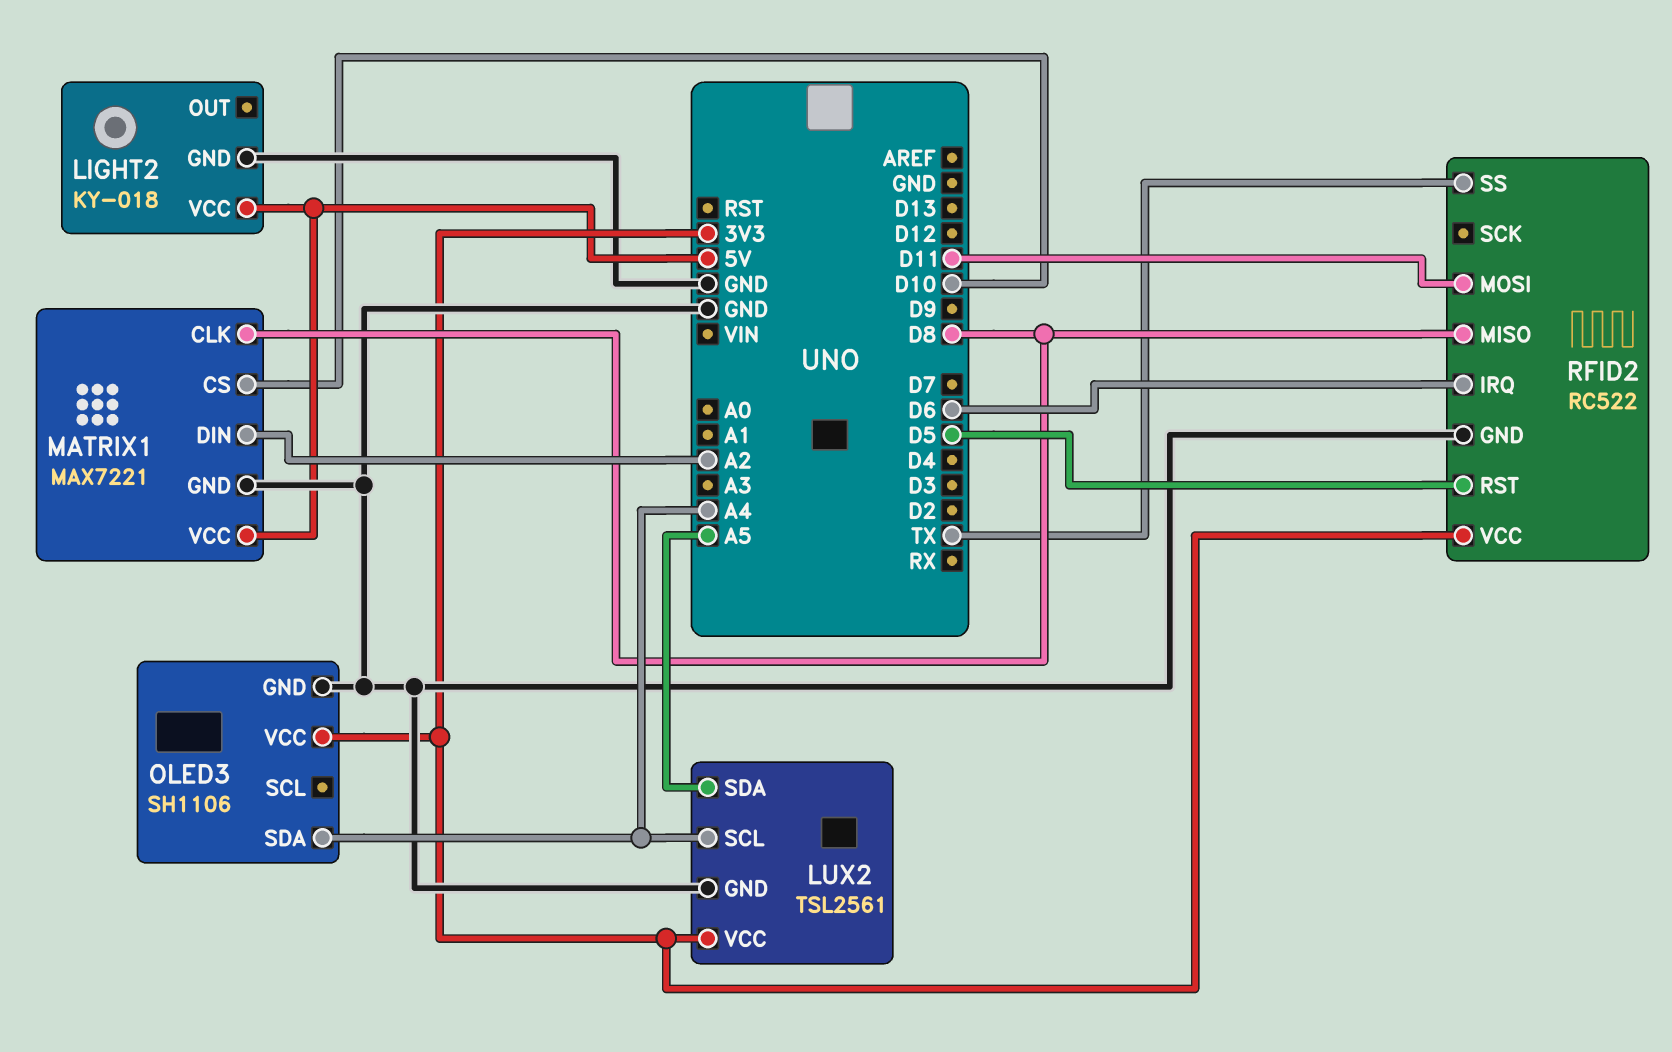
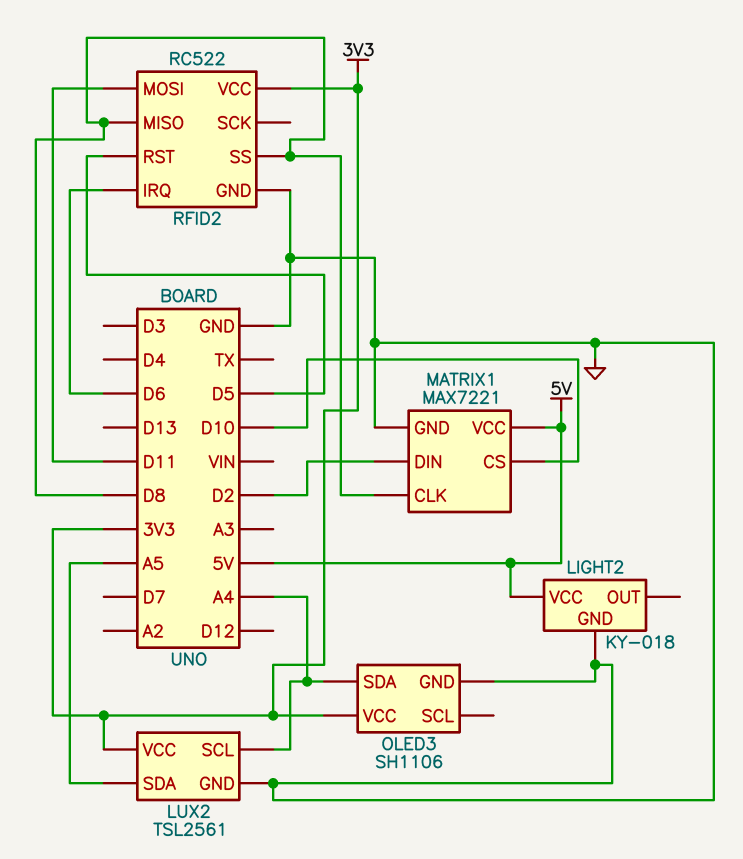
MATRIX1 pin DIN: A2 -> D2
RFID2 pin SS: TX -> D8

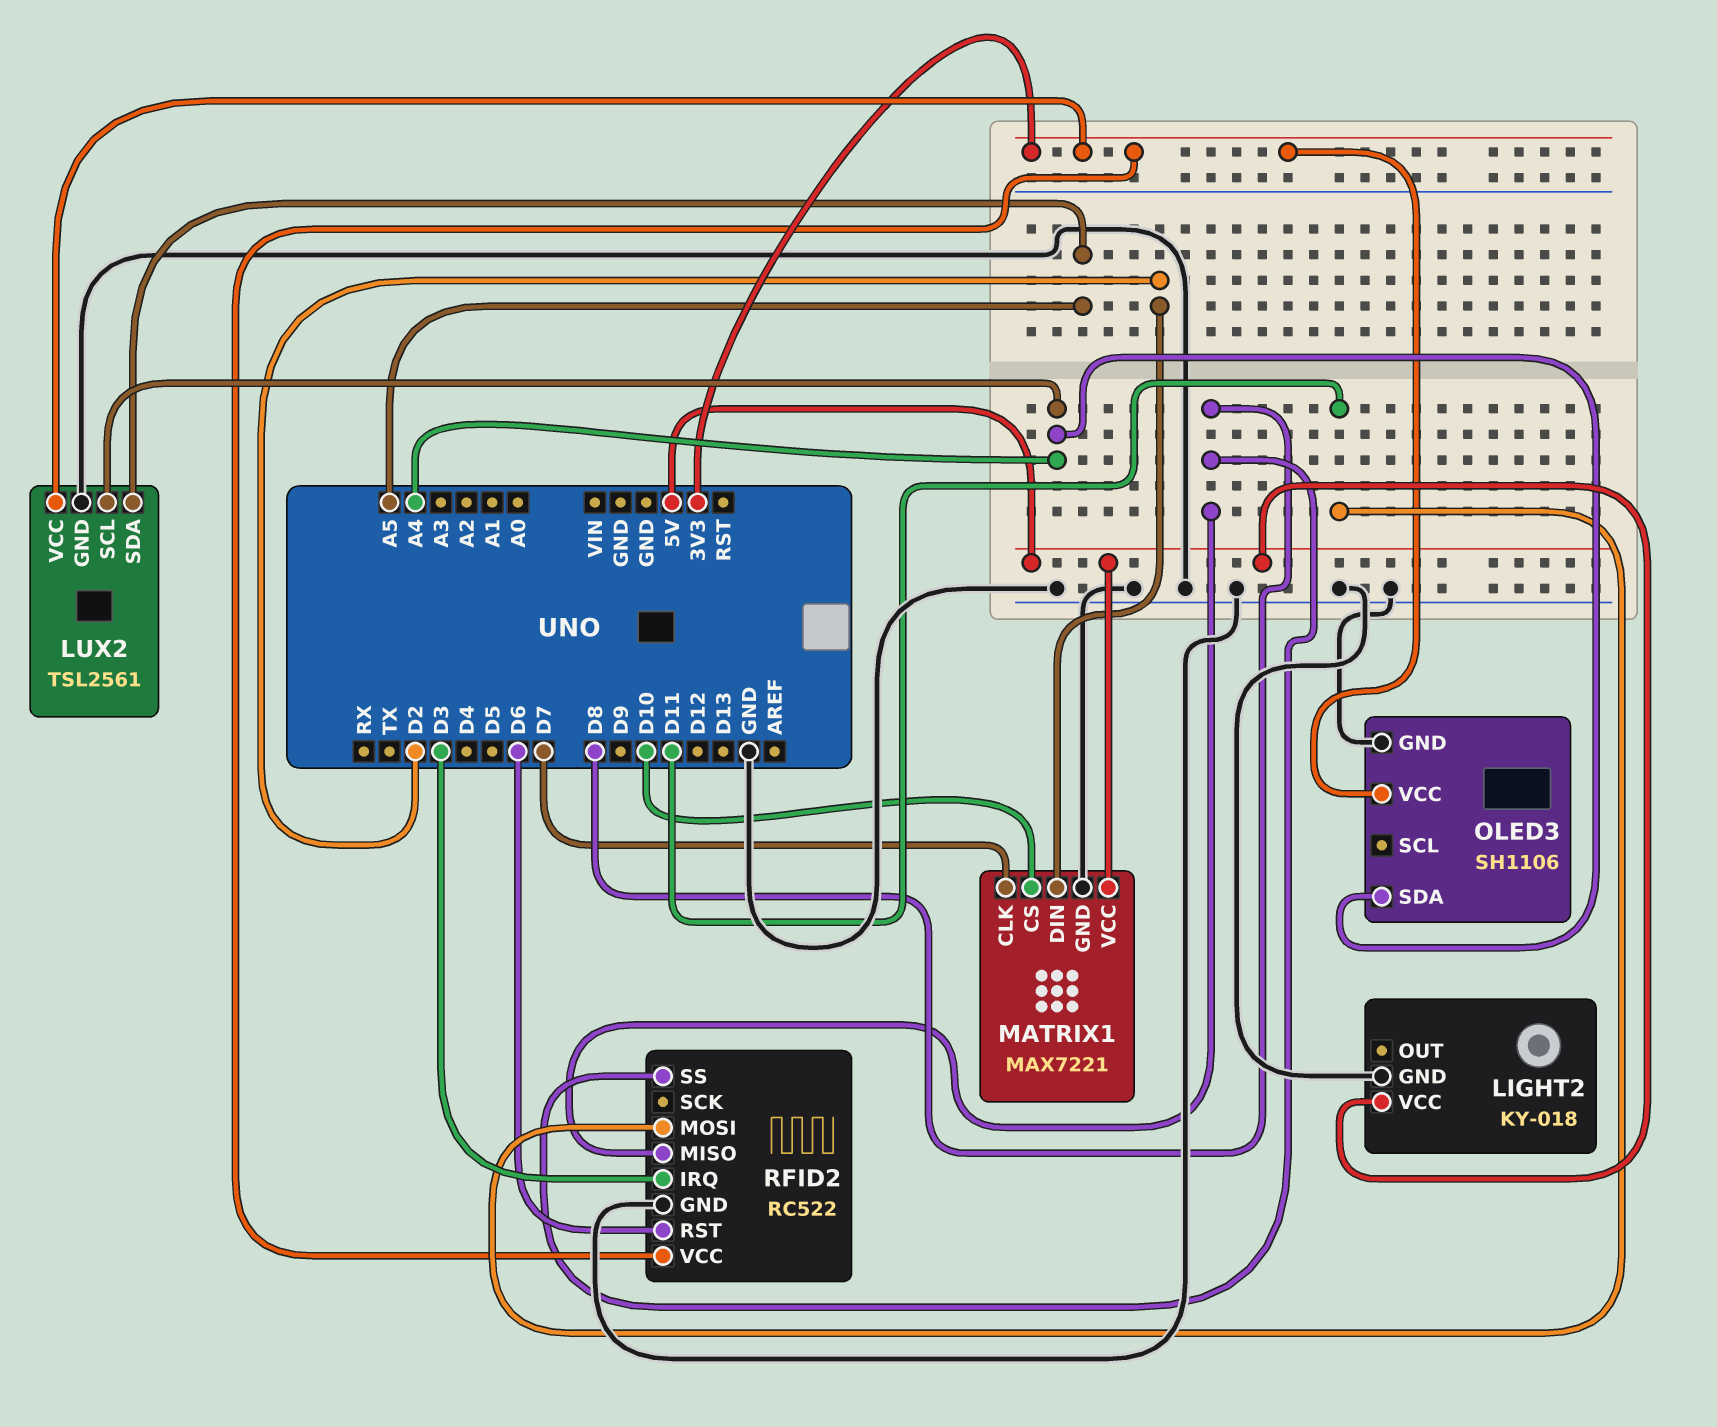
MATRIX1 pin CLK: D8 -> D7
RFID2 pin IRQ: D6 -> D3
RFID2 pin RST: D5 -> D6

